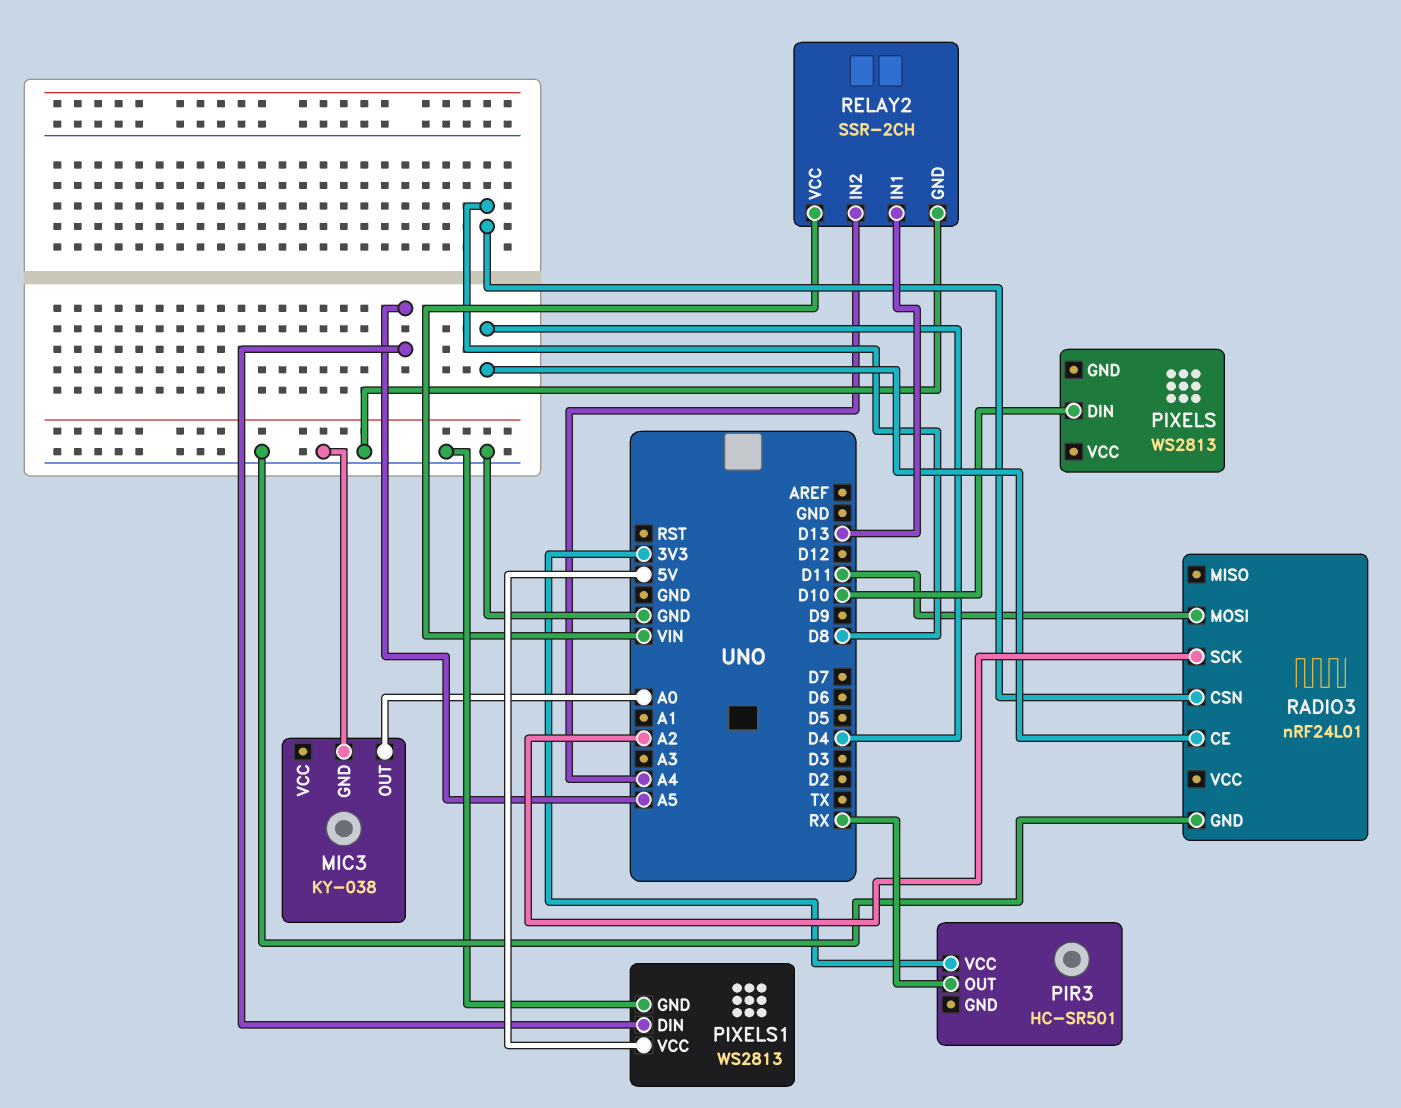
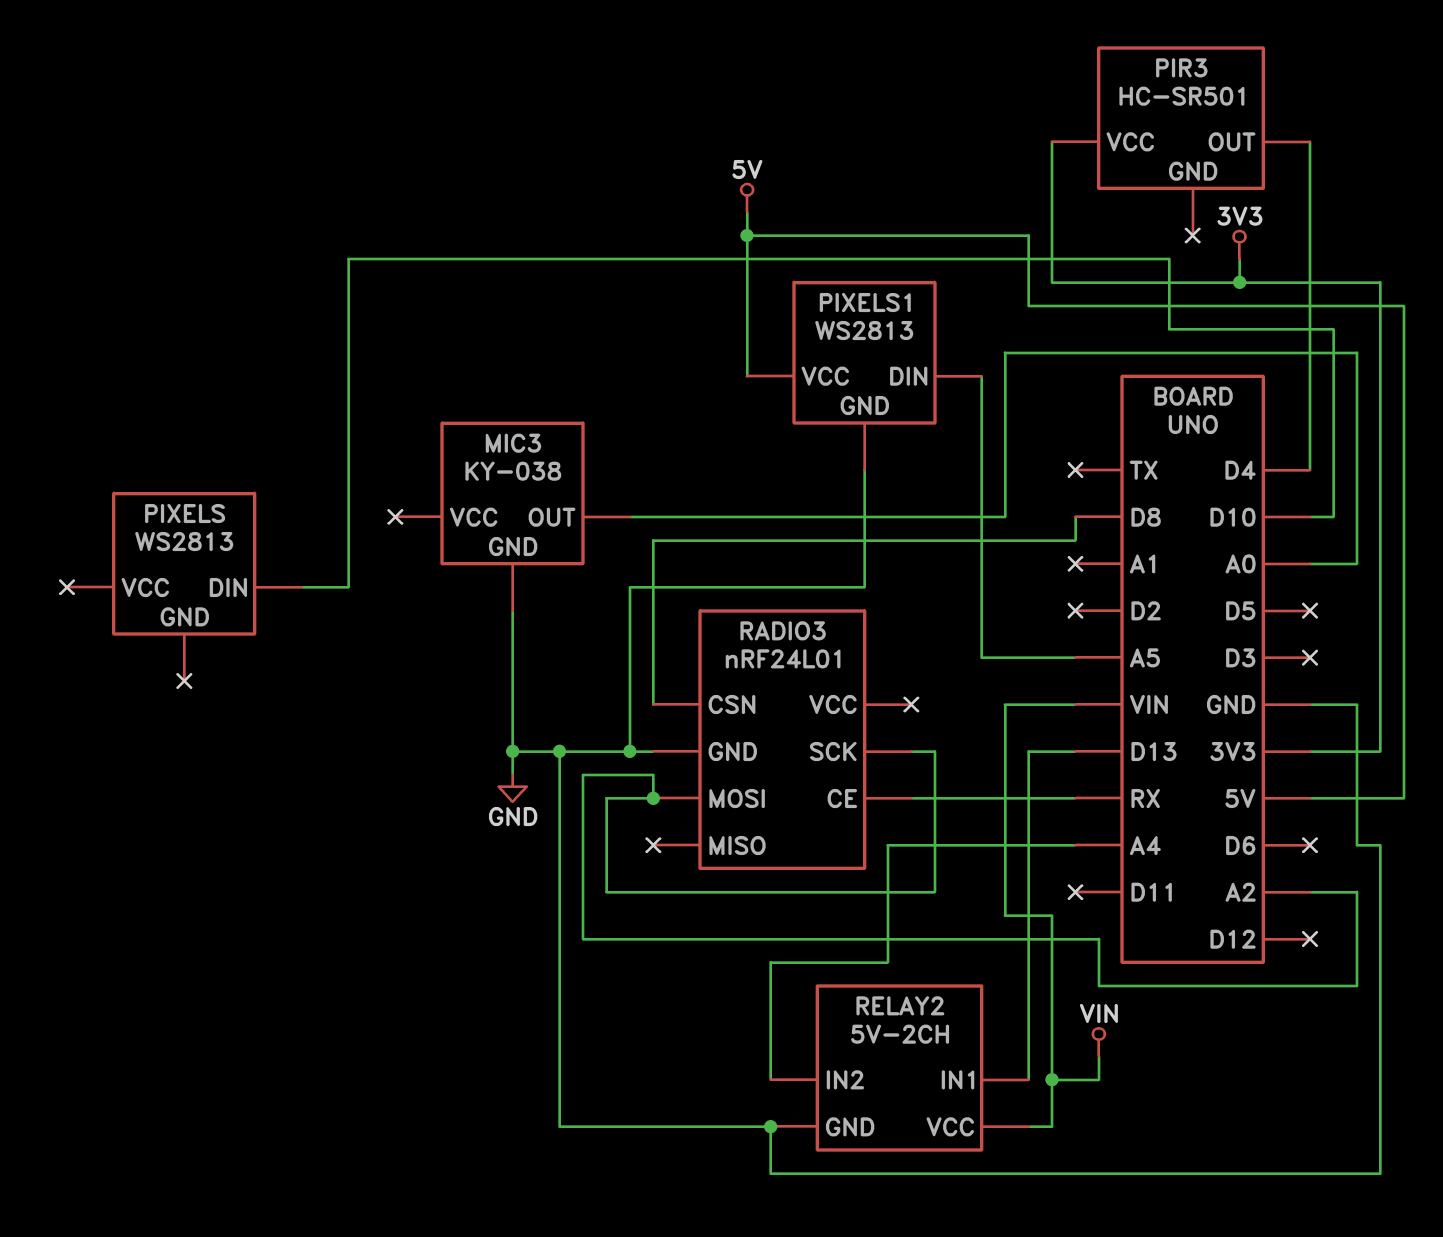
PIR3 pin OUT: RX -> D4
RADIO3 pin CE: D4 -> RX
RADIO3 pin MOSI: D11 -> A2
RELAY2: SSR-2CH -> 5V-2CH

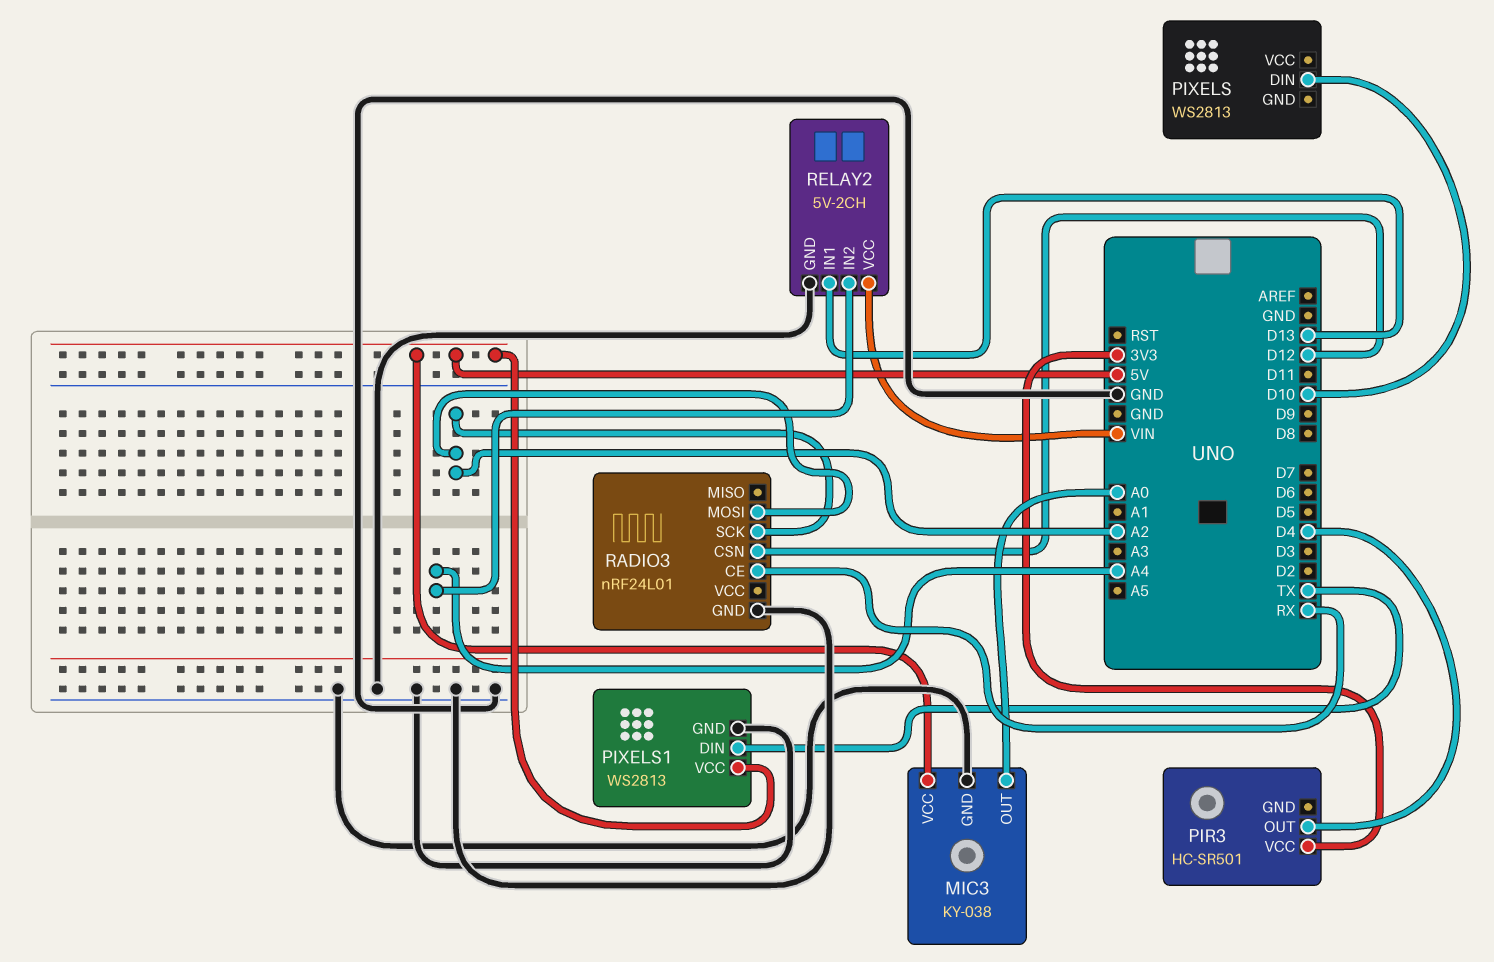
MIC3 pin VCC: none -> 5V
PIXELS1 pin DIN: A5 -> TX
RADIO3 pin CSN: D8 -> D12

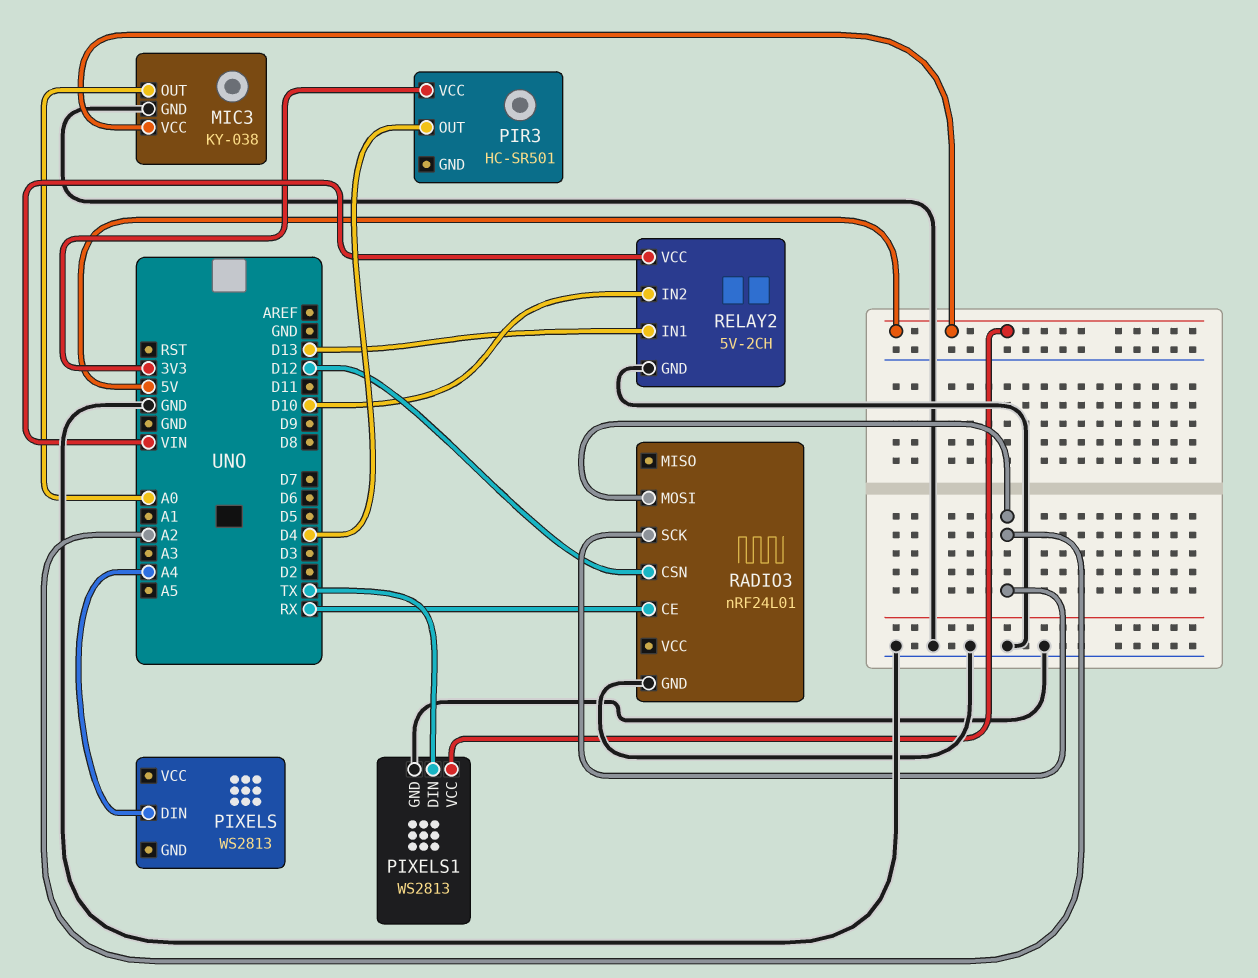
PIXELS pin DIN: D10 -> A4
RELAY2 pin IN2: A4 -> D10

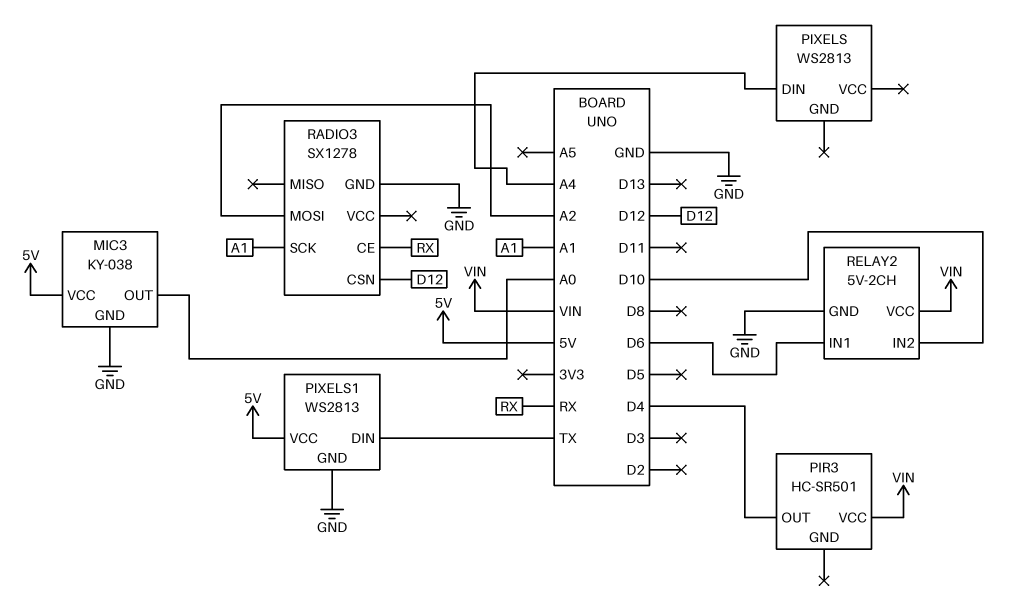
PIR3 pin VCC: 3V3 -> VIN
RADIO3: nRF24L01 -> SX1278
RADIO3 pin SCK: A2 -> A1
RELAY2 pin IN1: D13 -> D6

